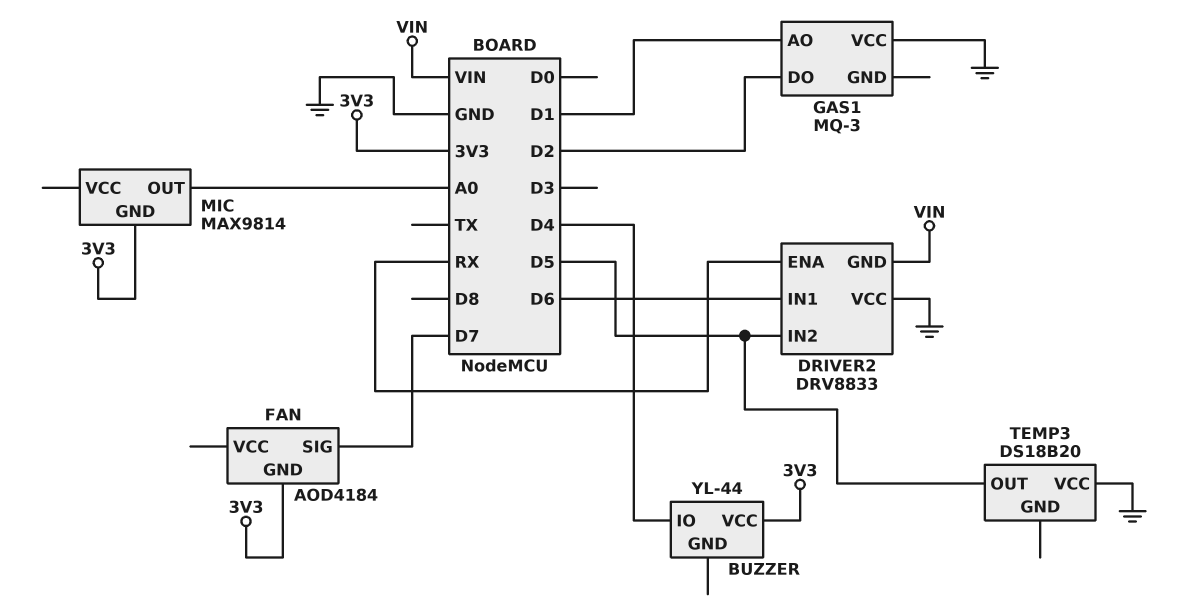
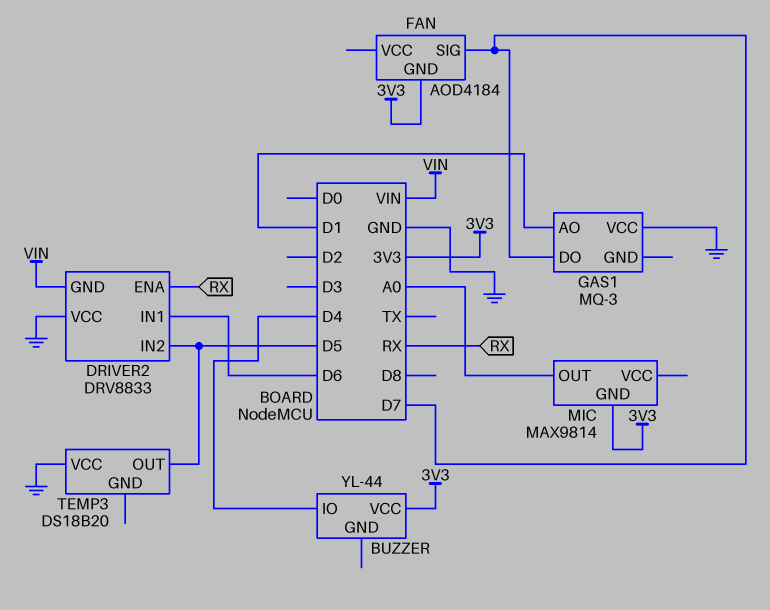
GAS1 pin DO: D2 -> D7

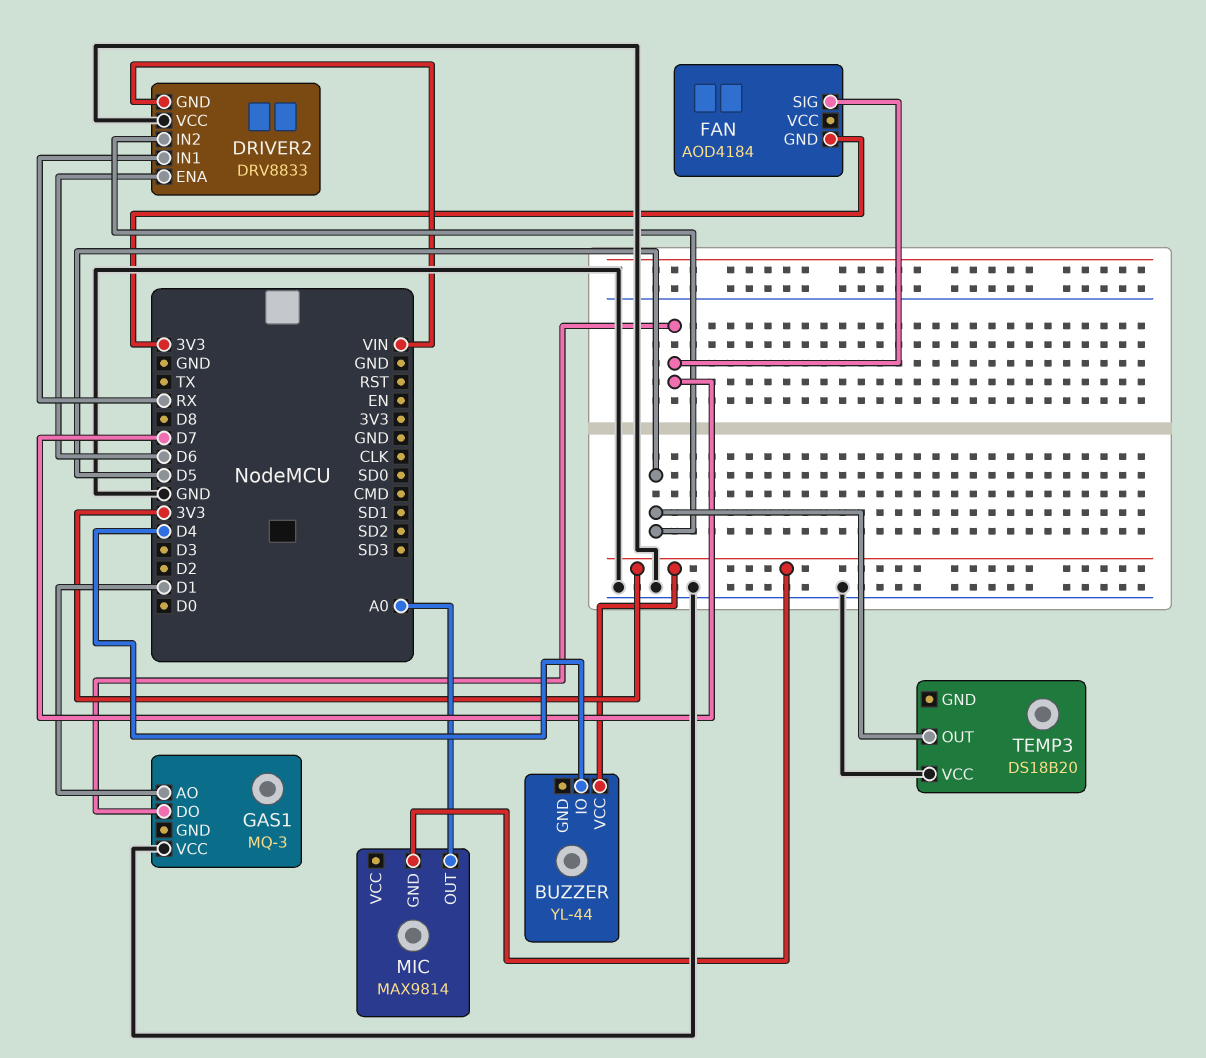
DRIVER2 pin ENA: RX -> D6
DRIVER2 pin IN1: D6 -> RX

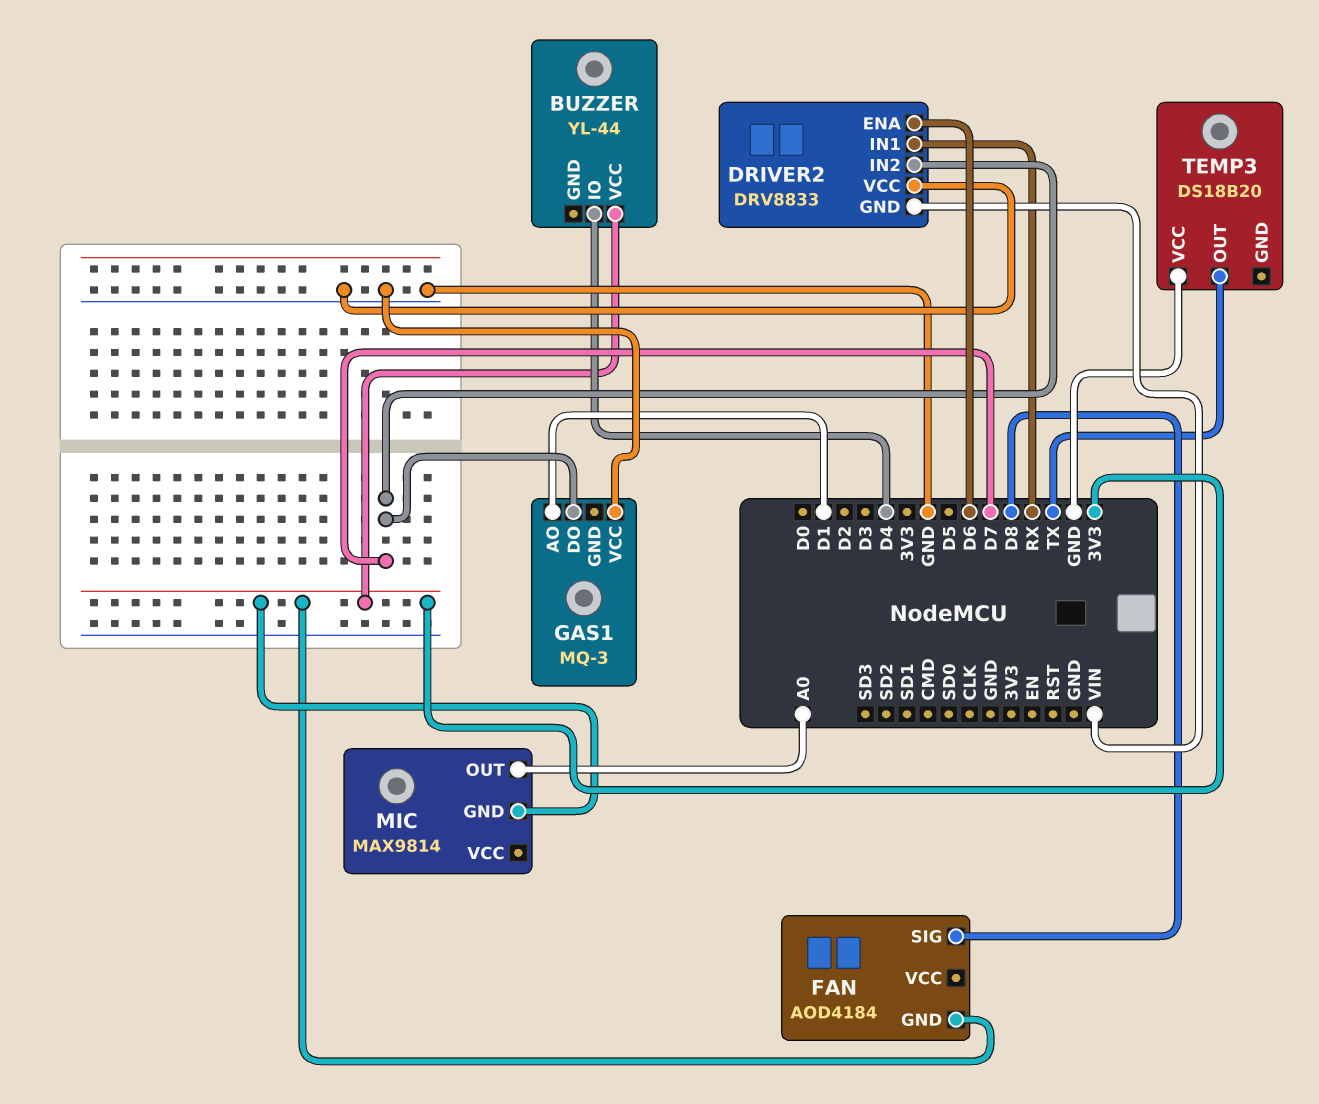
DRIVER2 pin IN2: D5 -> D7
FAN pin SIG: D7 -> D8
TEMP3 pin OUT: D5 -> TX

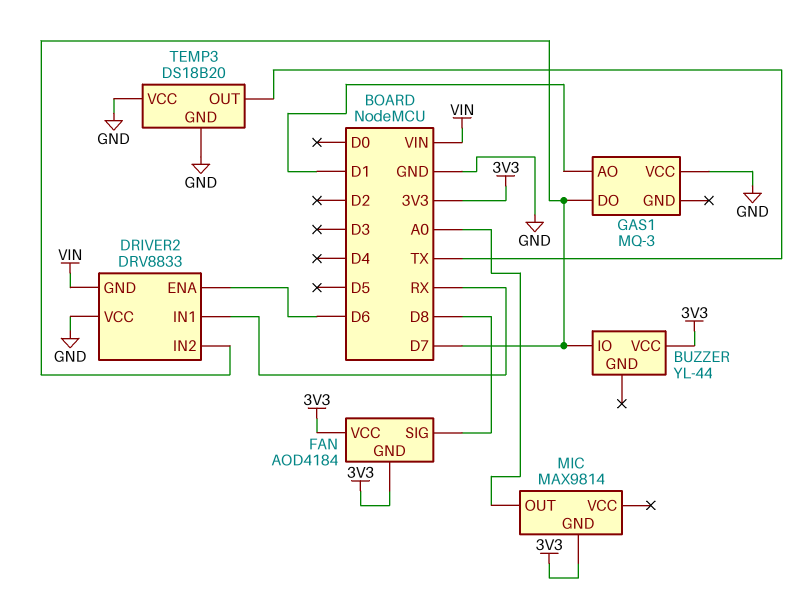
BUZZER pin IO: D4 -> D7
FAN pin VCC: none -> 3V3
TEMP3 pin GND: none -> GND

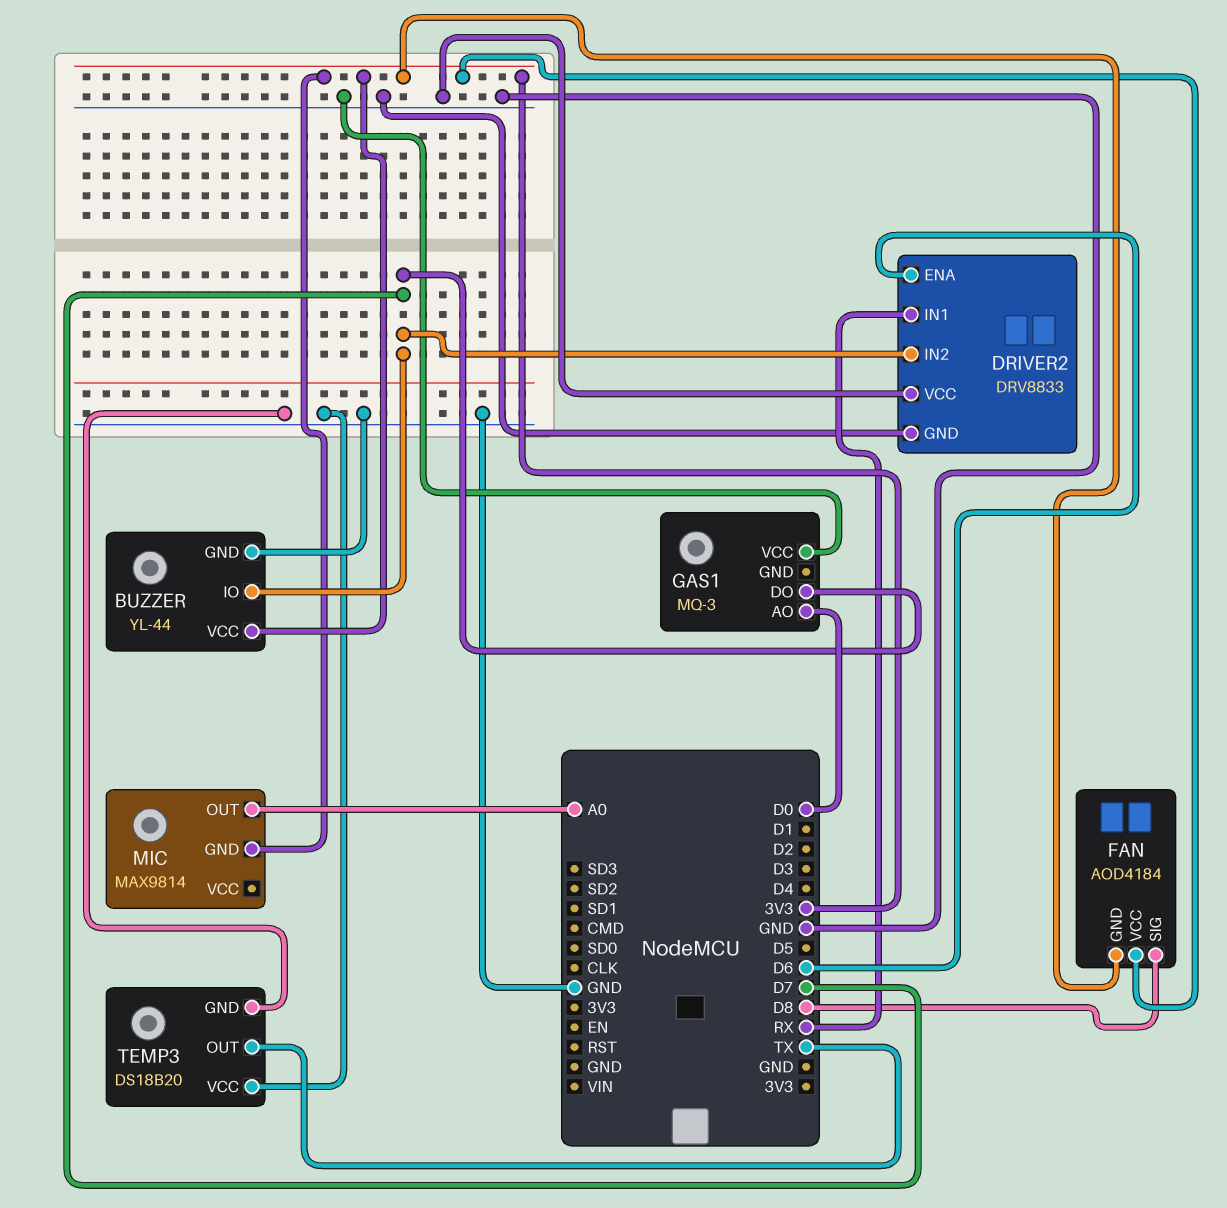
BUZZER pin GND: none -> GND
DRIVER2 pin GND: VIN -> GND
GAS1 pin AO: D1 -> D0

